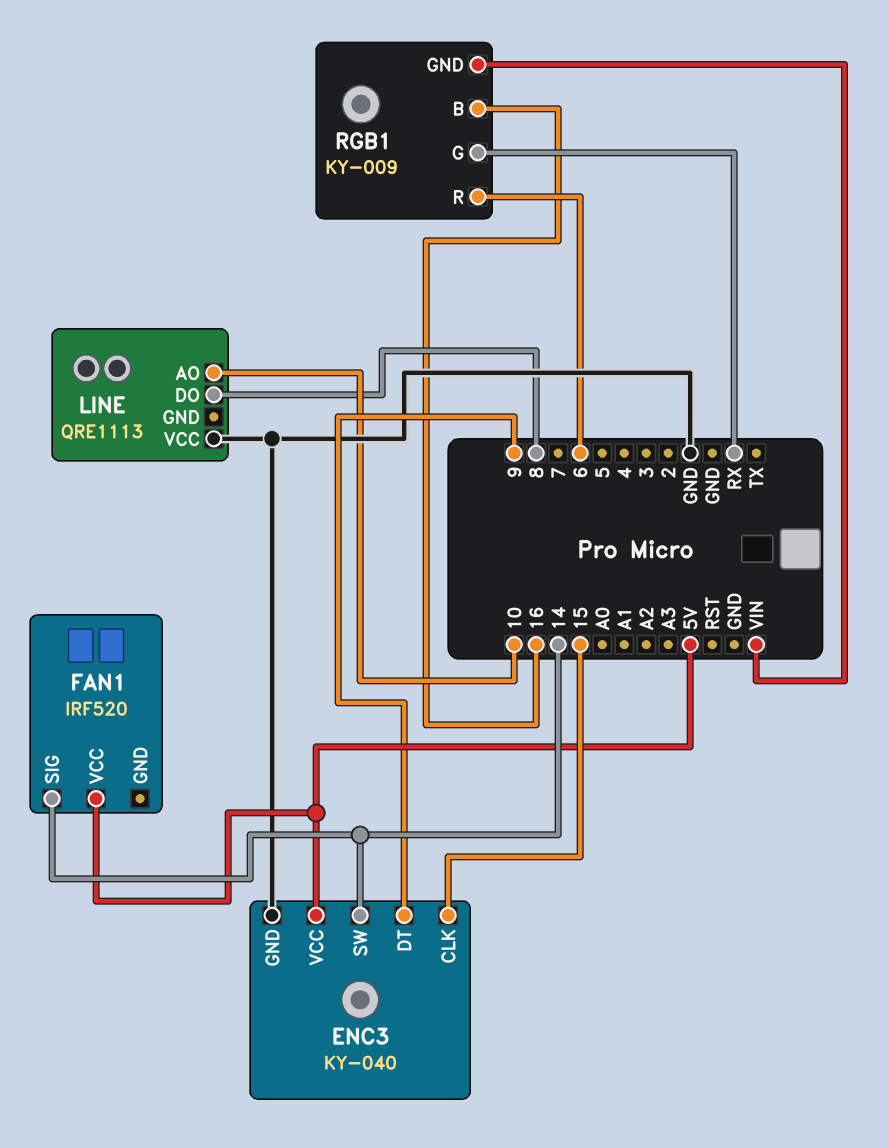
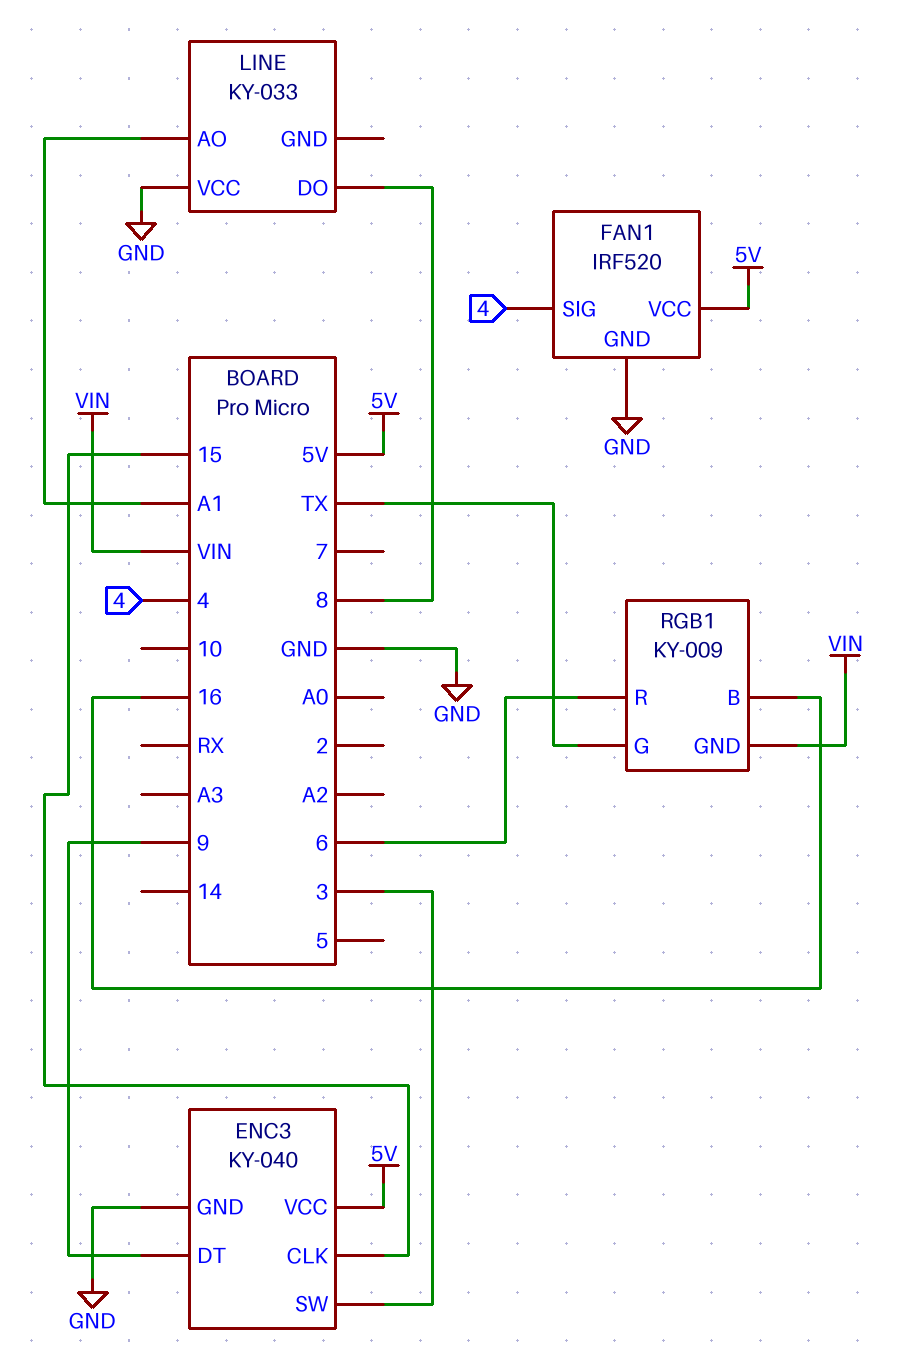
ENC3 pin SW: 14 -> 3
FAN1 pin GND: none -> GND
FAN1 pin SIG: 14 -> 4
LINE: QRE1113 -> KY-033
LINE pin AO: 10 -> A1
RGB1 pin G: RX -> TX

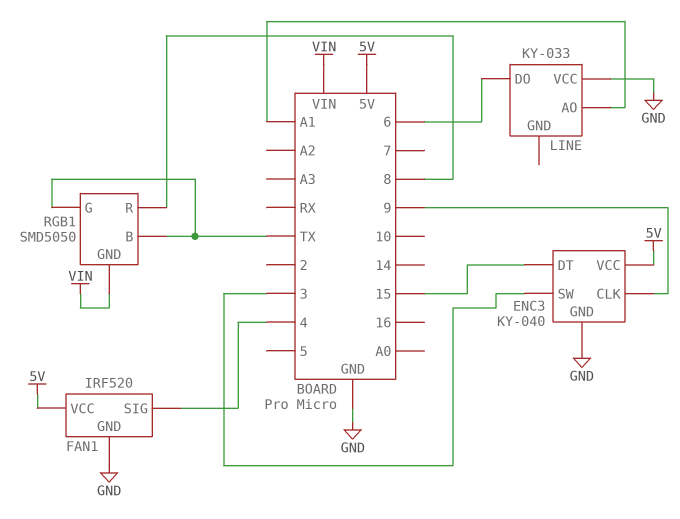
ENC3 pin CLK: 15 -> 9
ENC3 pin DT: 9 -> 15
LINE pin DO: 8 -> 6
RGB1: KY-009 -> SMD5050
RGB1 pin B: 16 -> TX
RGB1 pin R: 6 -> 8

